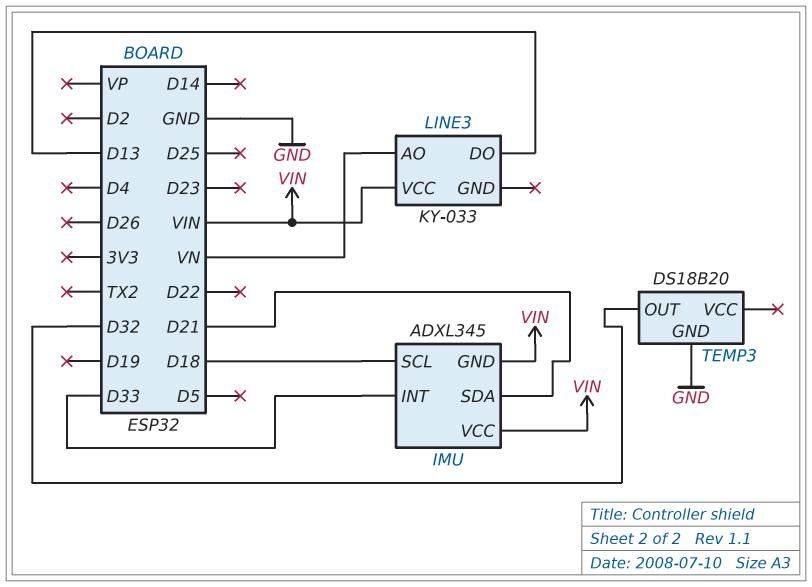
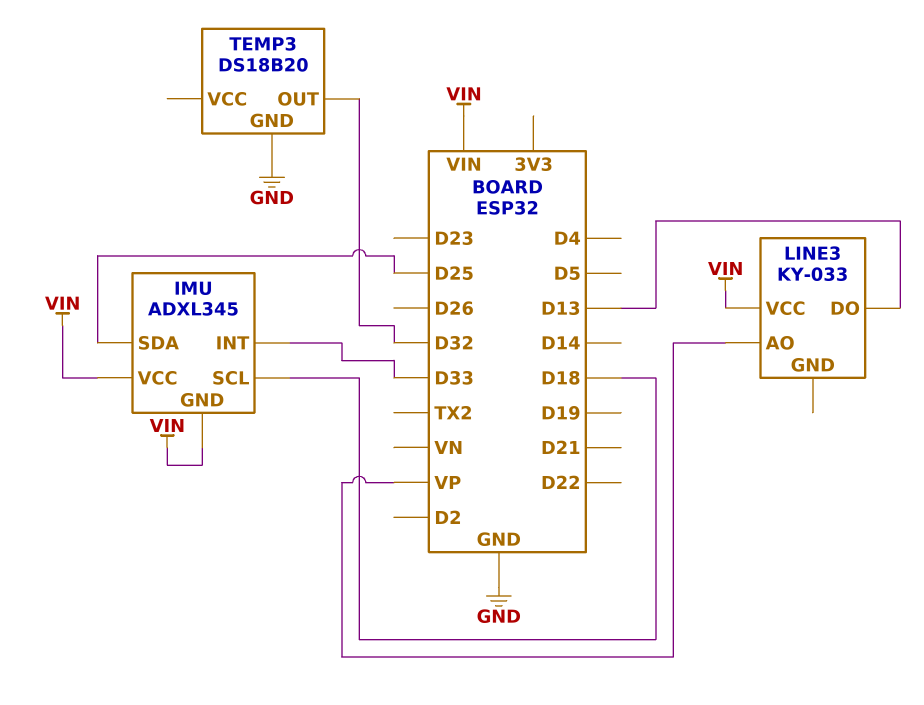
IMU pin SDA: D21 -> D25
LINE3 pin AO: VN -> VP

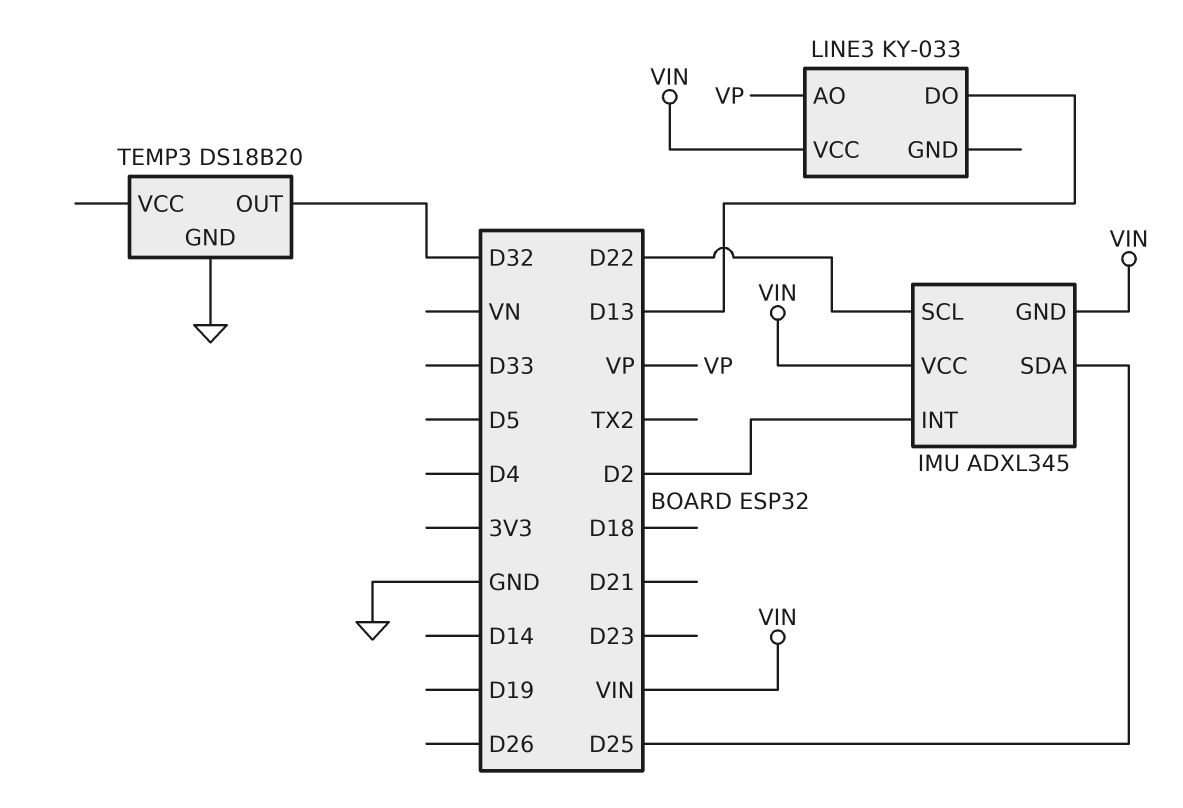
IMU pin INT: D33 -> D2
IMU pin SCL: D18 -> D22

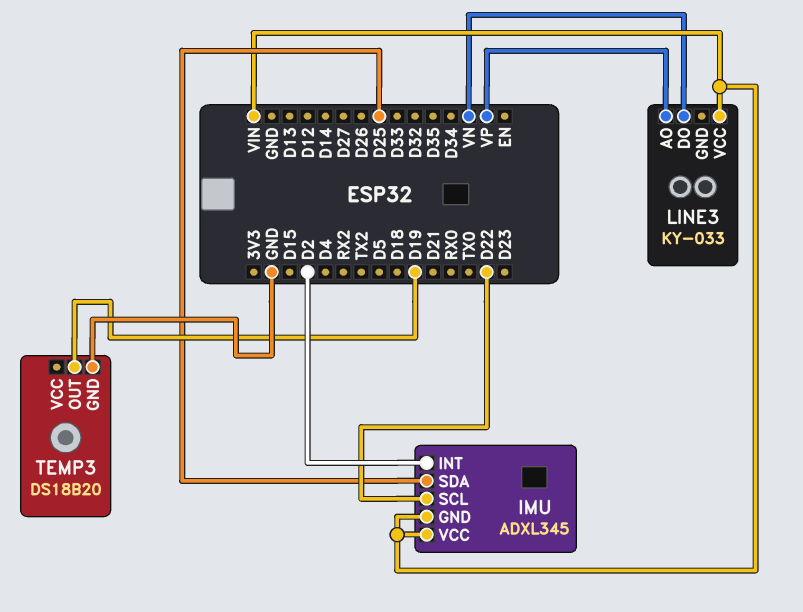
LINE3 pin DO: D13 -> VN
TEMP3 pin OUT: D32 -> D19

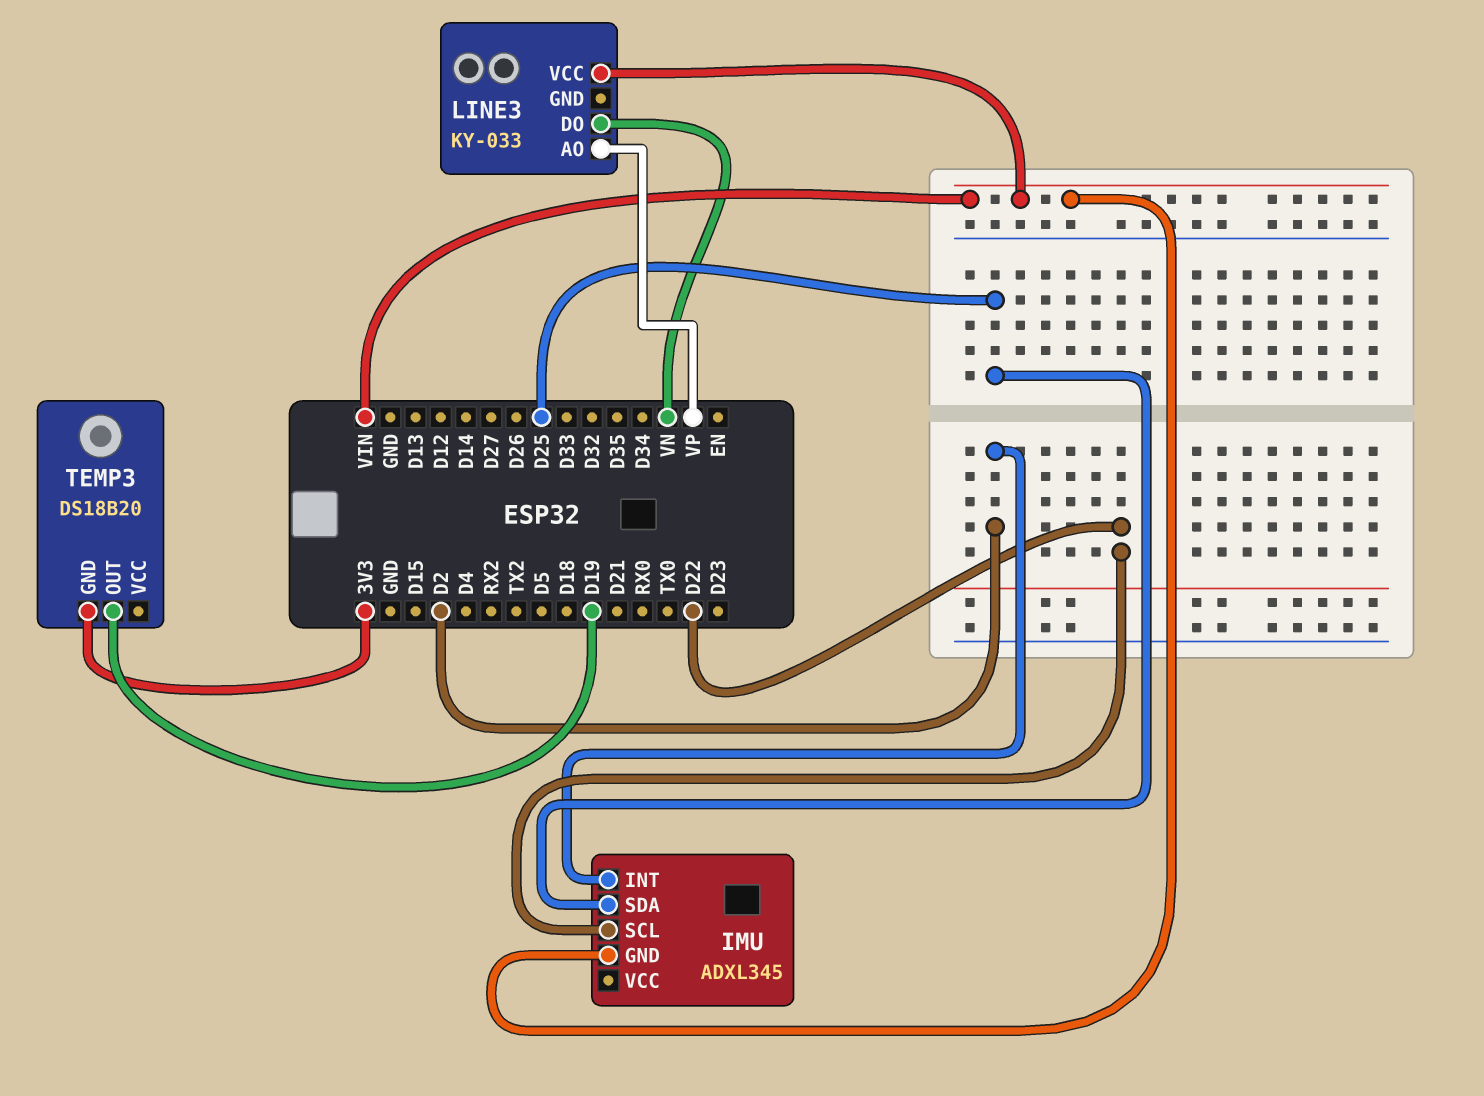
IMU pin VCC: VIN -> none
TEMP3 pin GND: GND -> 3V3

